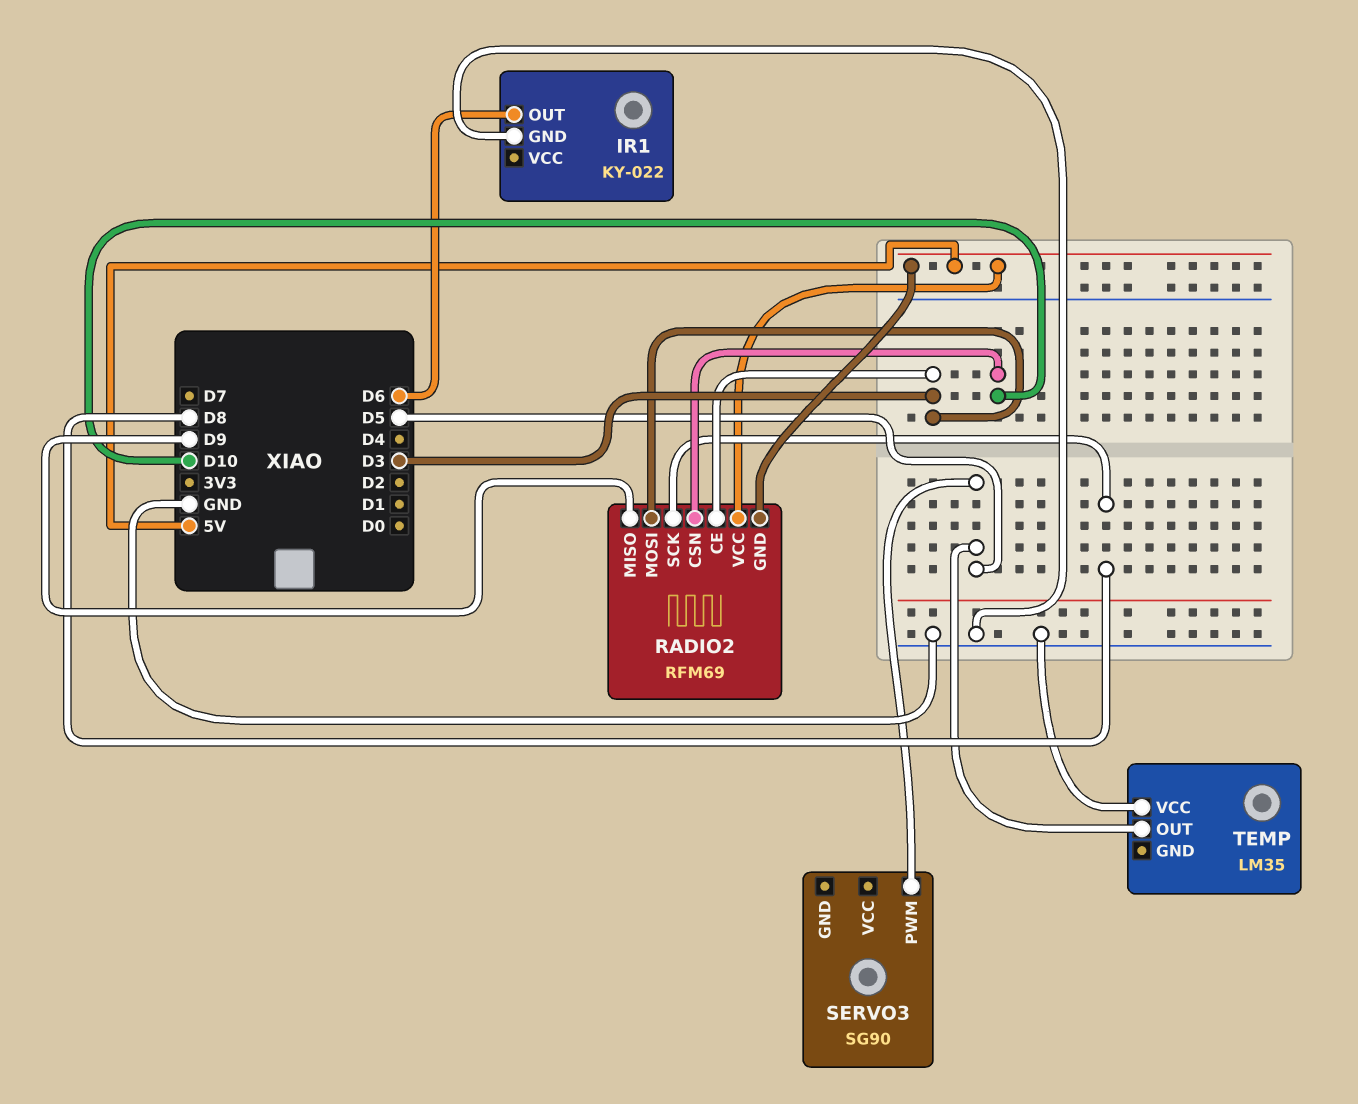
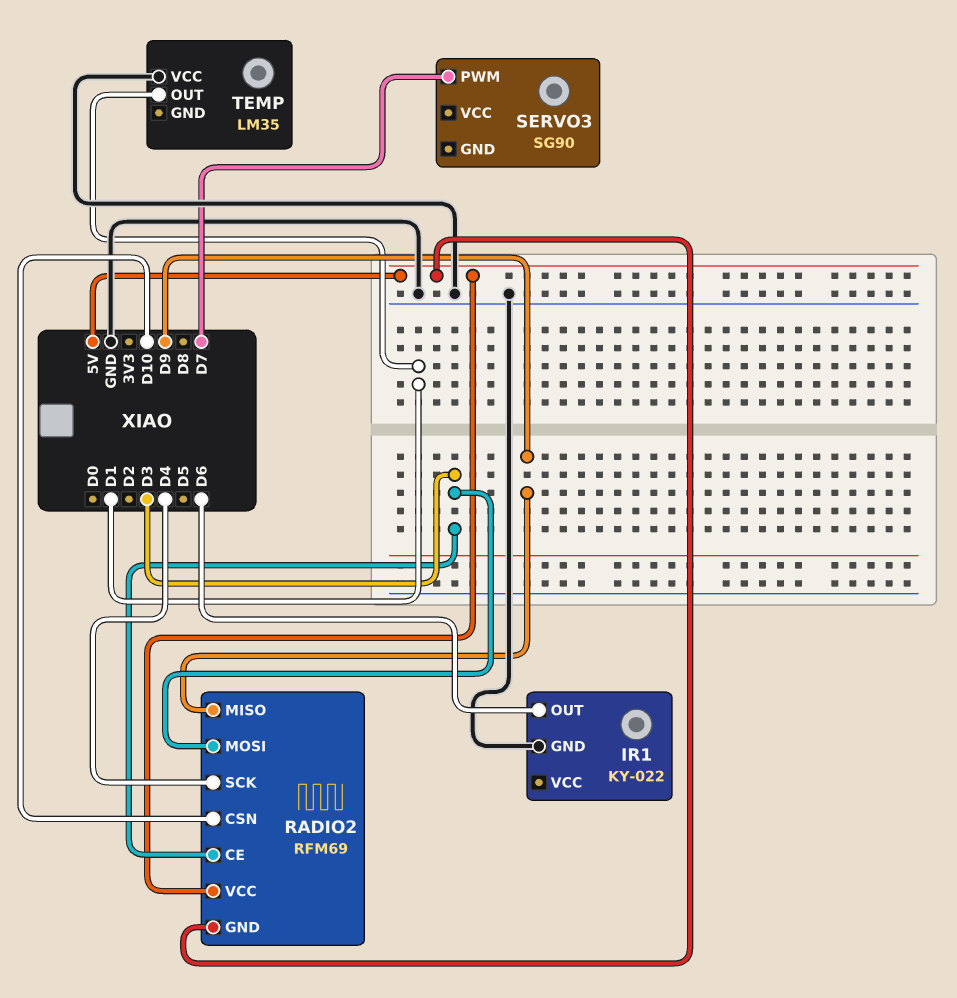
RADIO2 pin SCK: D8 -> D4
SERVO3 pin PWM: D5 -> D7
TEMP pin OUT: D5 -> D1

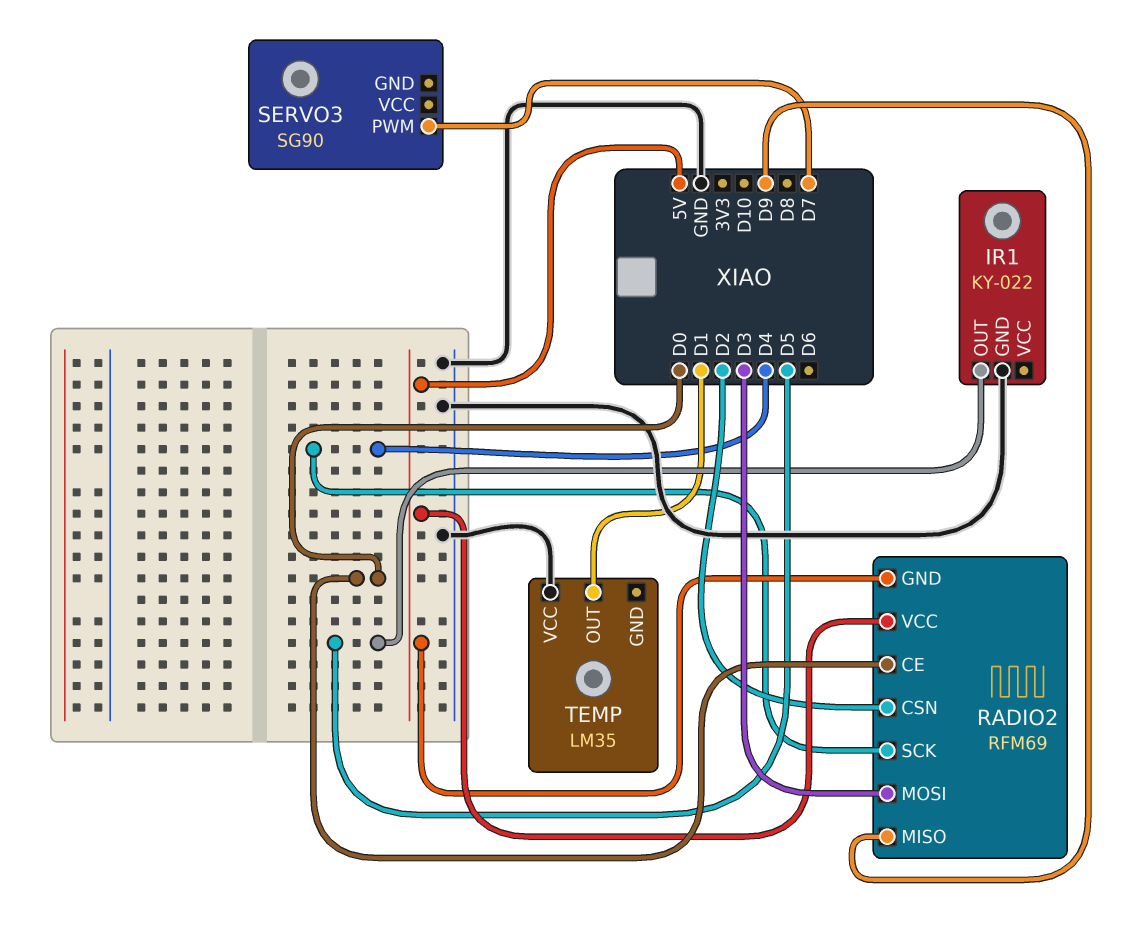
IR1 pin OUT: D6 -> D5
RADIO2 pin CE: D3 -> D0
RADIO2 pin CSN: D10 -> D2

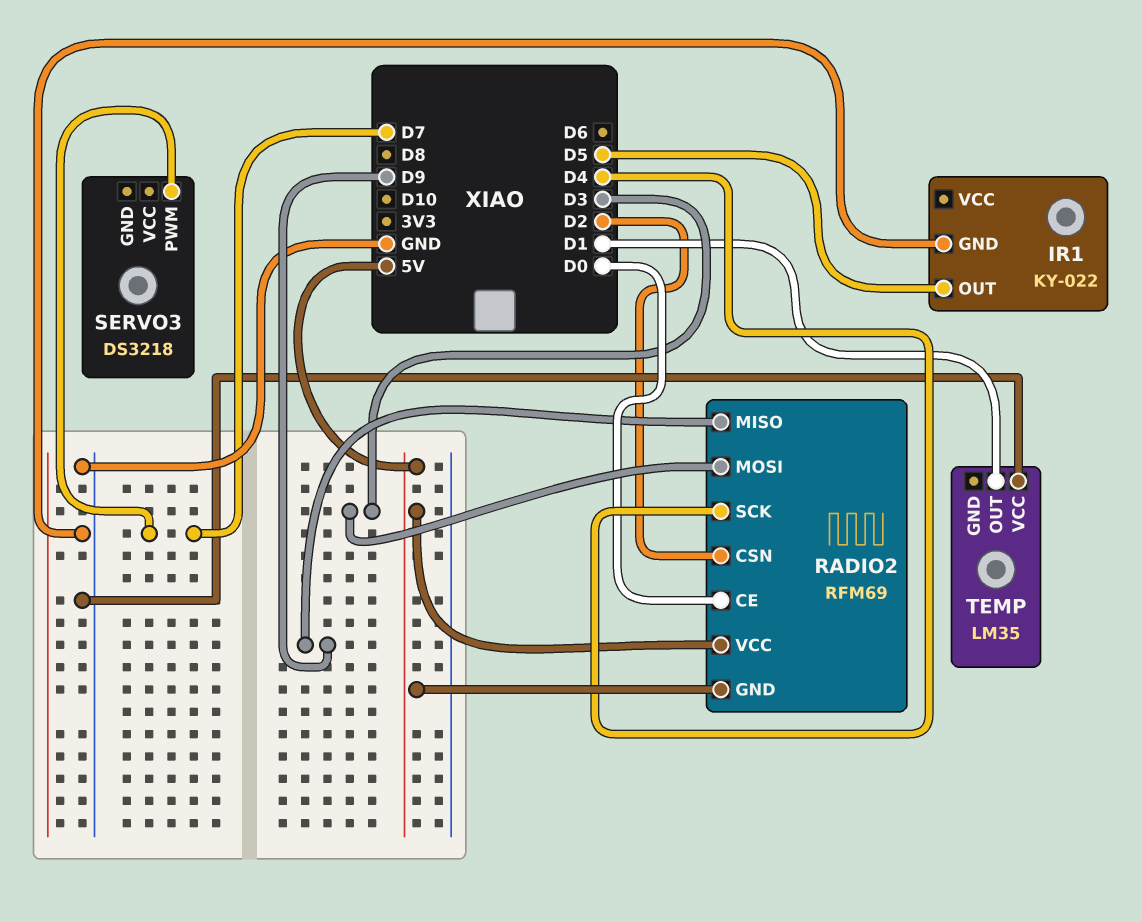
SERVO3: SG90 -> DS3218

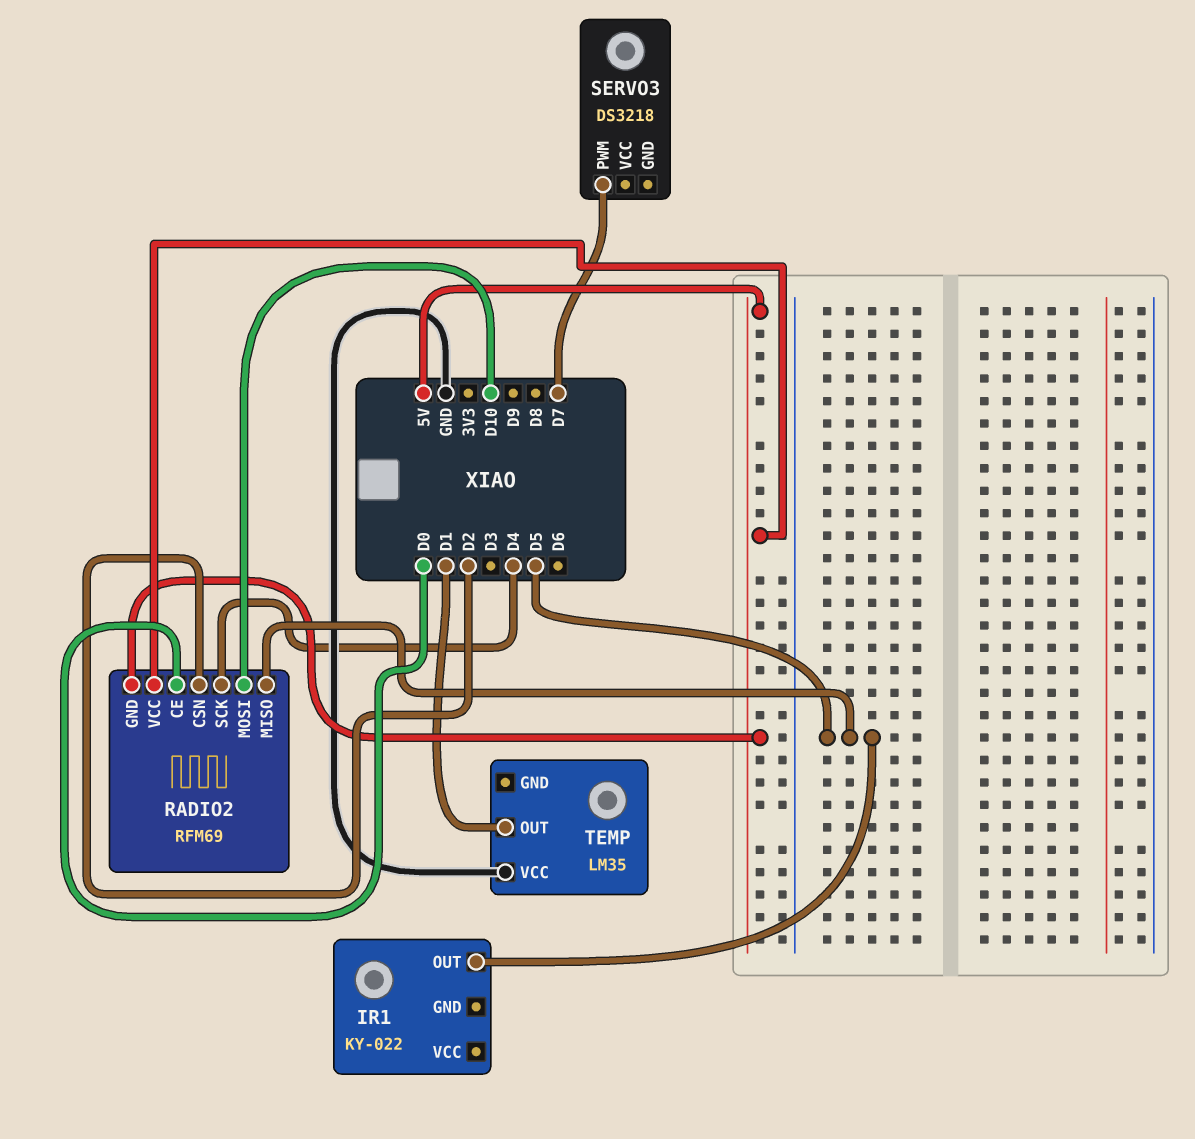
IR1 pin GND: GND -> none
RADIO2 pin MISO: D9 -> D5
RADIO2 pin MOSI: D3 -> D10

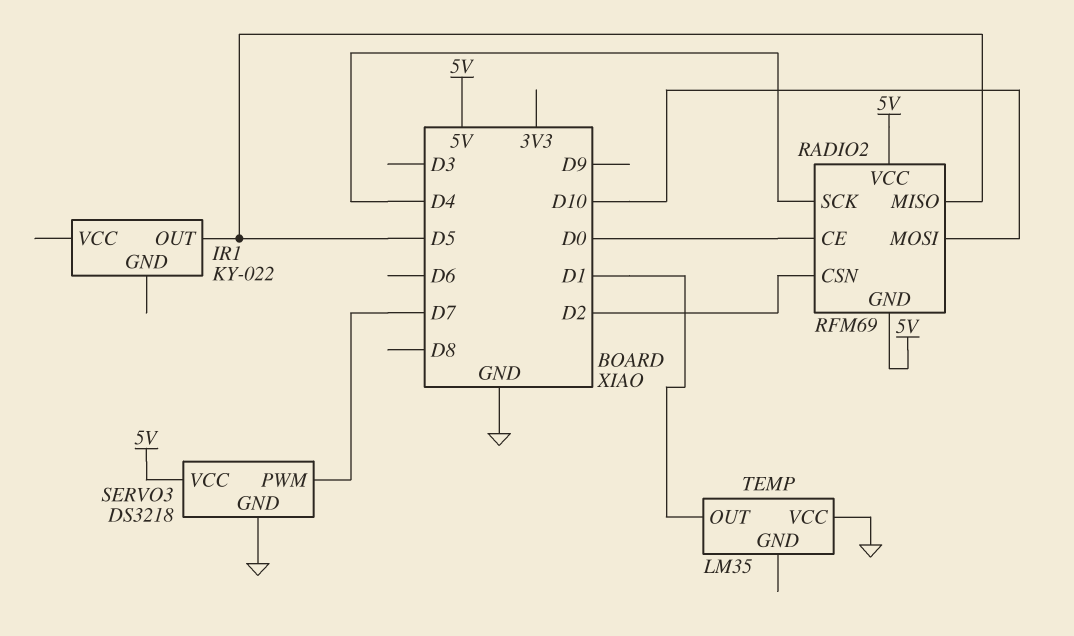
SERVO3 pin GND: none -> GND
SERVO3 pin VCC: none -> 5V

